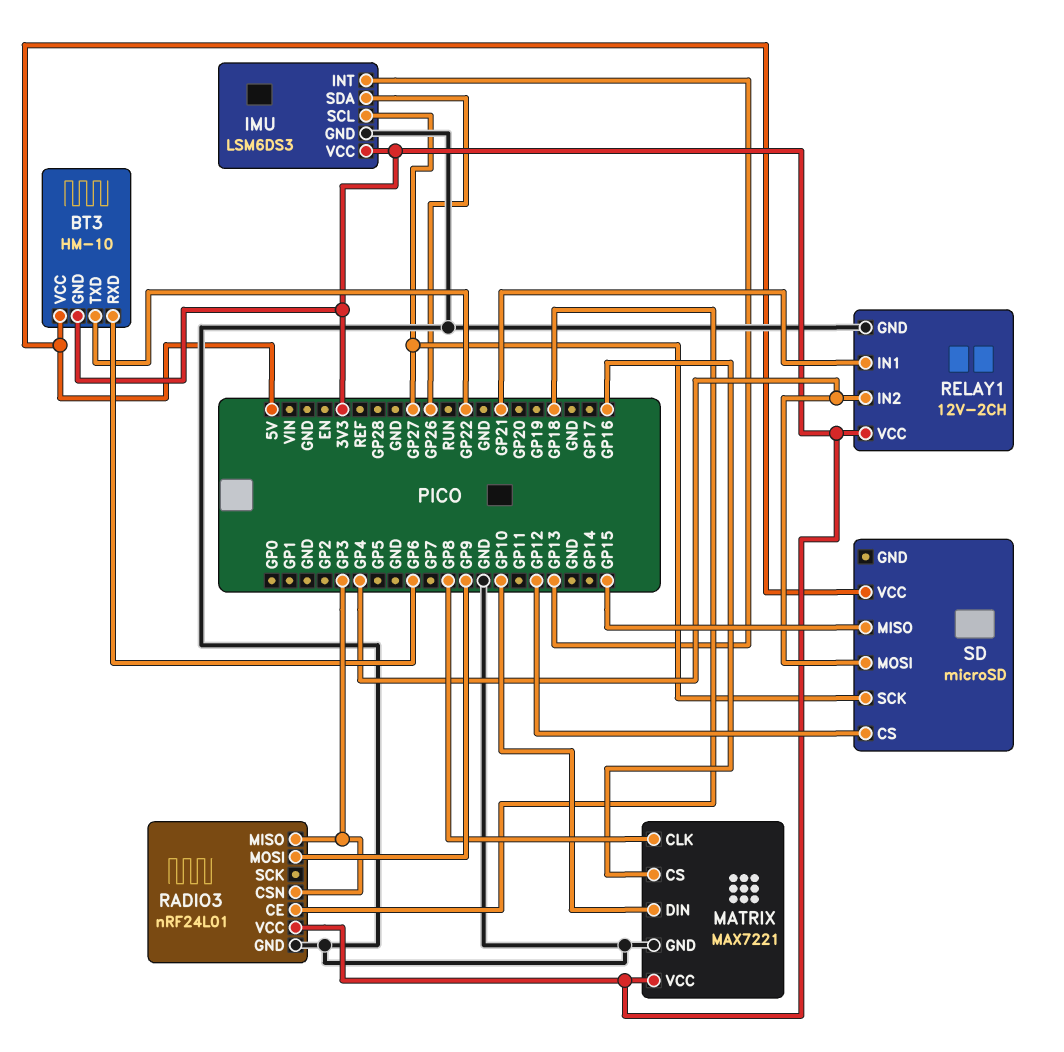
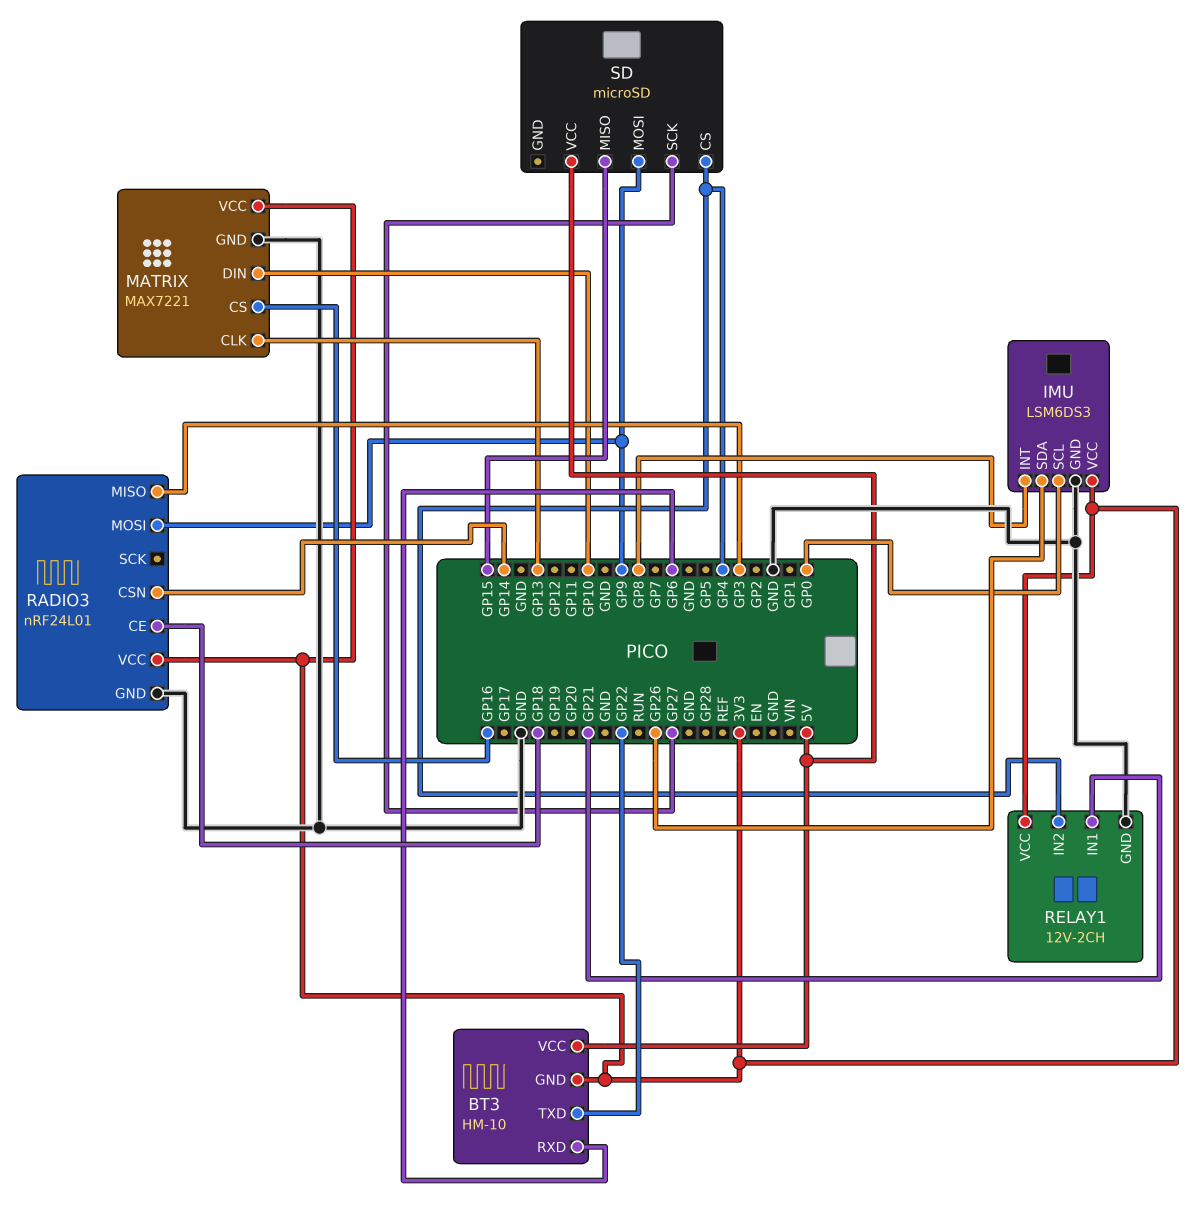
IMU pin INT: GP13 -> GP8
IMU pin SCL: GP27 -> GP0
MATRIX pin CLK: GP8 -> GP13
RADIO3 pin CSN: GP3 -> GP14
SD pin CS: GP12 -> GP4
SD pin MOSI: GP4 -> GP9

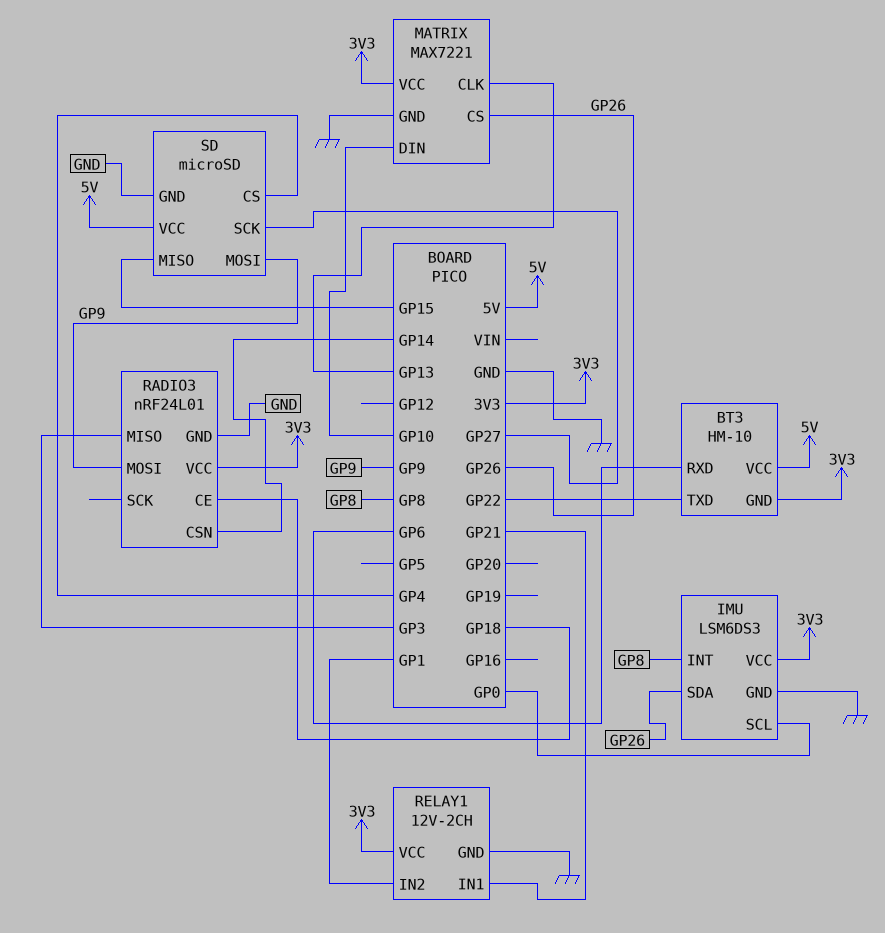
MATRIX pin CS: GP16 -> GP26
RELAY1 pin IN2: GP4 -> GP1
SD pin GND: none -> GND

